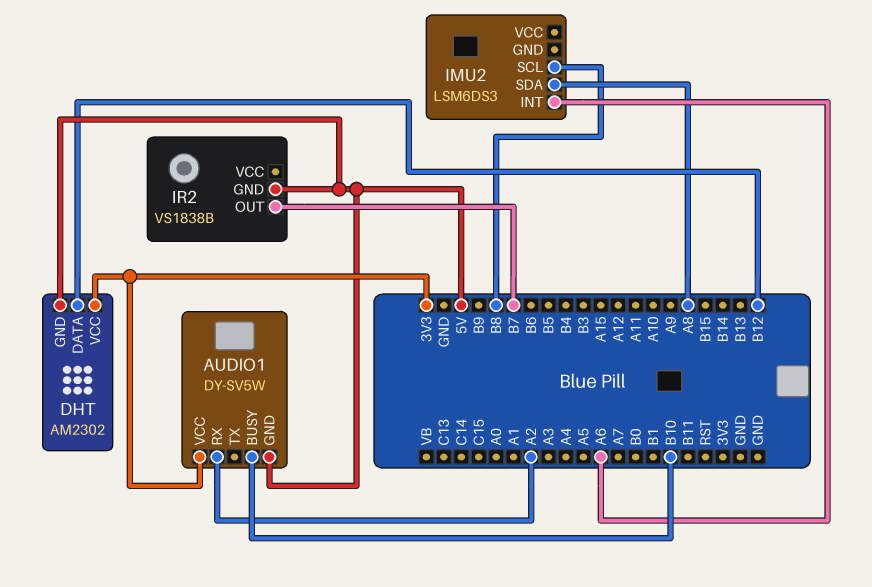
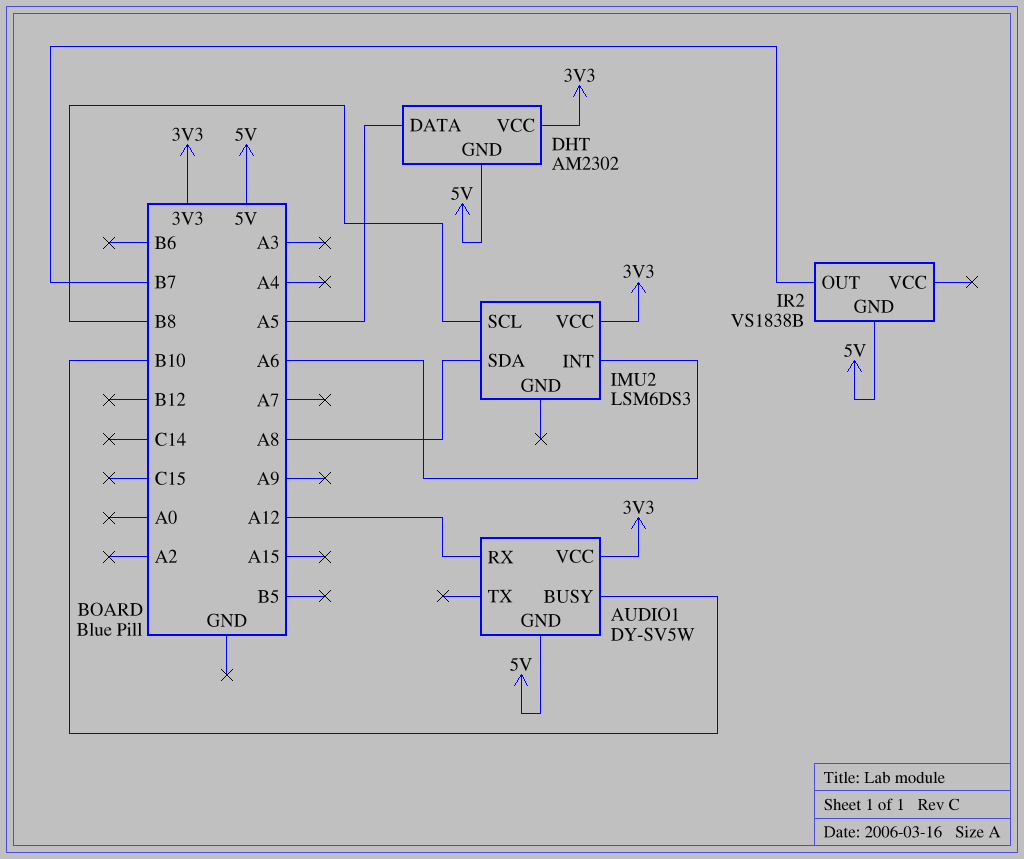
AUDIO1 pin RX: A2 -> A12
DHT pin DATA: B12 -> A5
IMU2 pin VCC: none -> 3V3

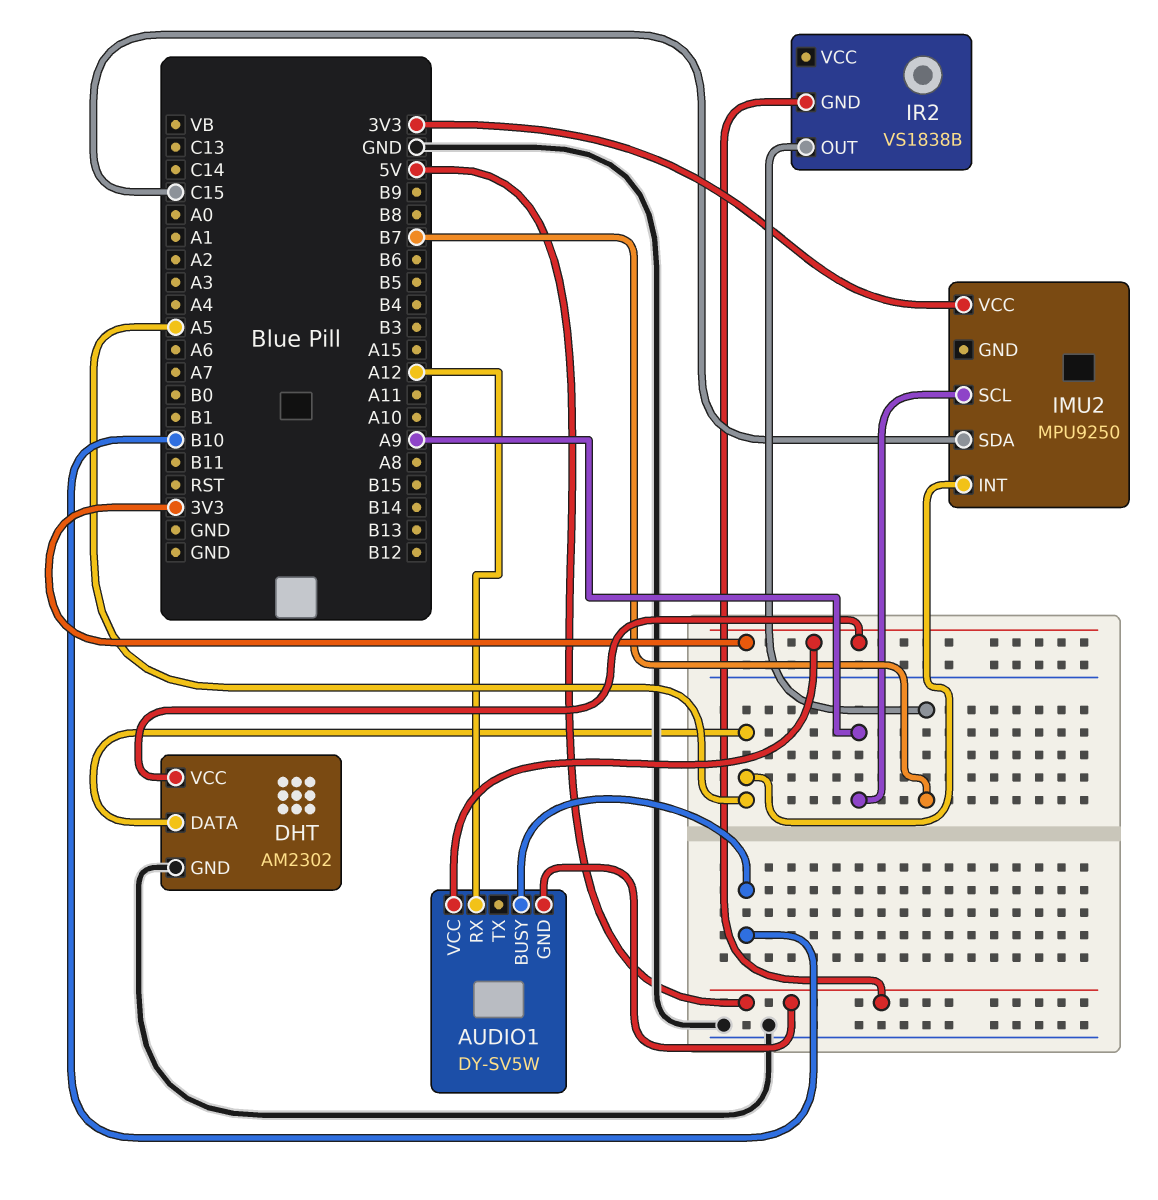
DHT pin GND: 5V -> GND
IMU2: LSM6DS3 -> MPU9250
IMU2 pin INT: A6 -> A5
IMU2 pin SCL: B8 -> A9
IMU2 pin SDA: A8 -> C15

